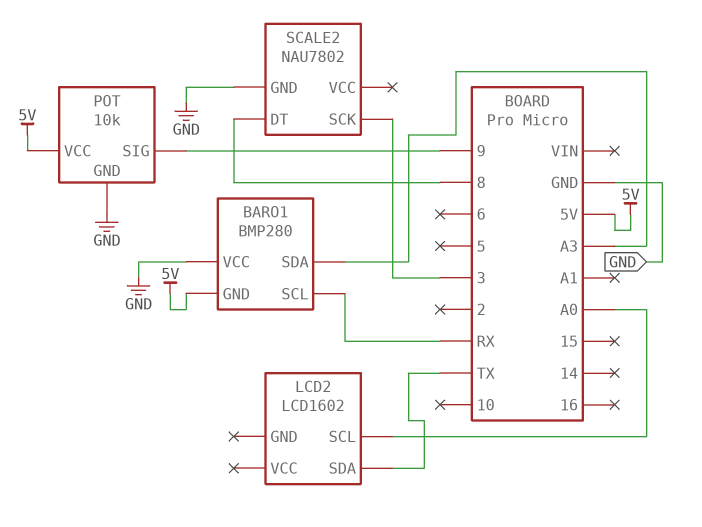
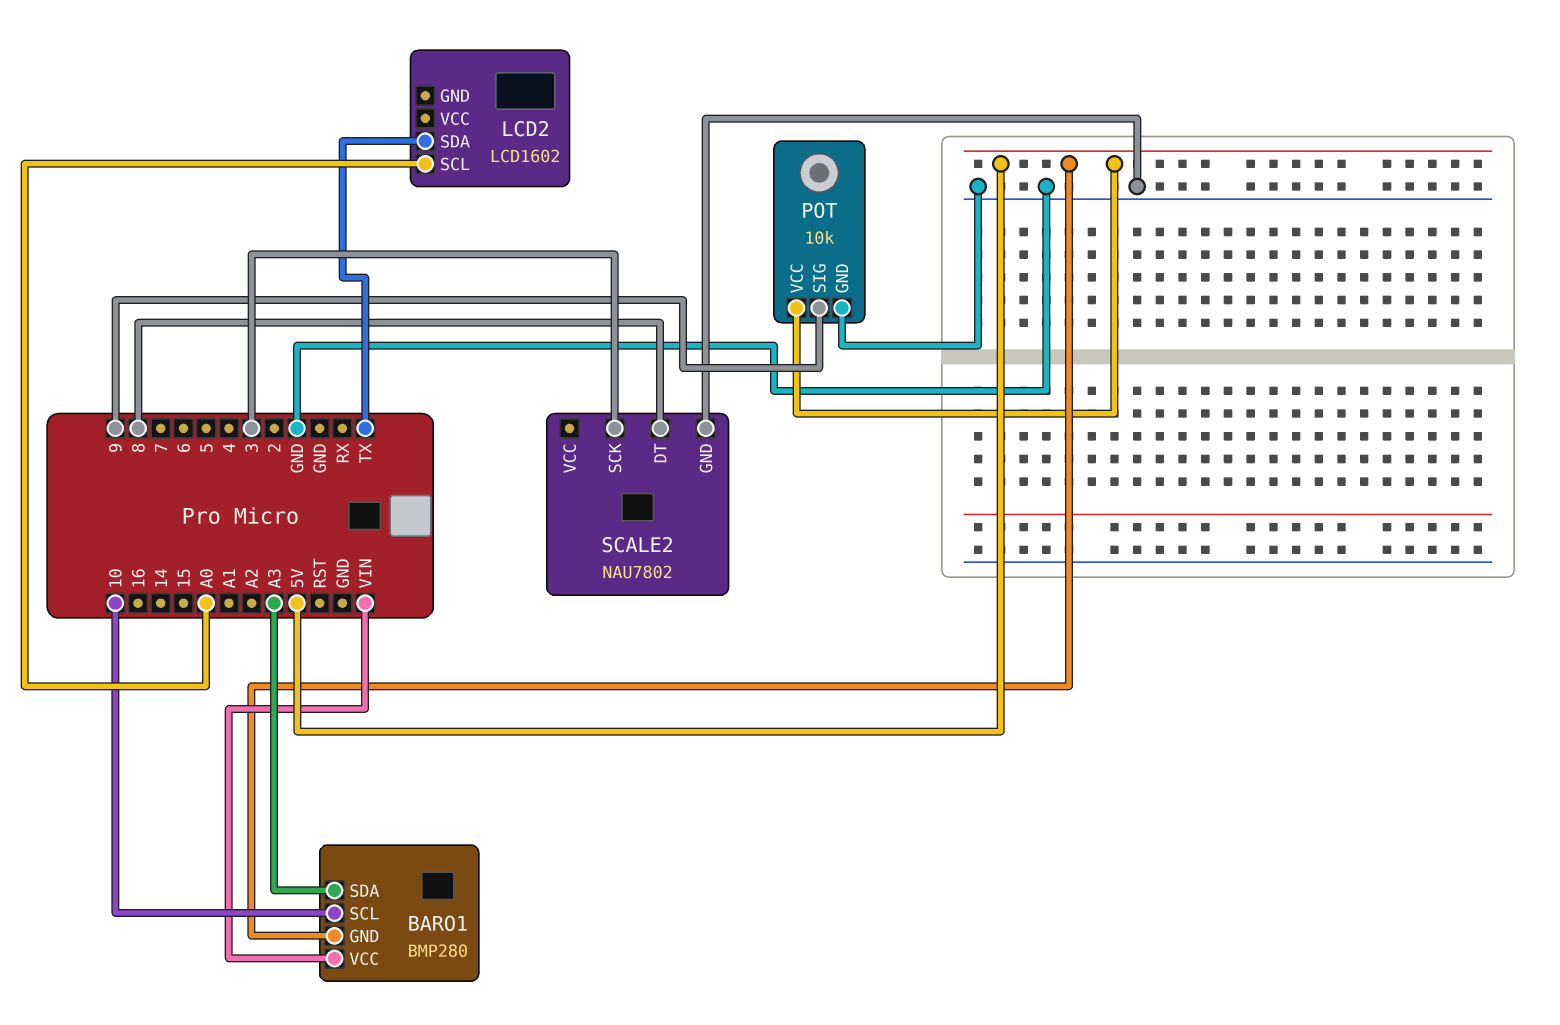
BARO1 pin SCL: RX -> 10
BARO1 pin VCC: GND -> VIN

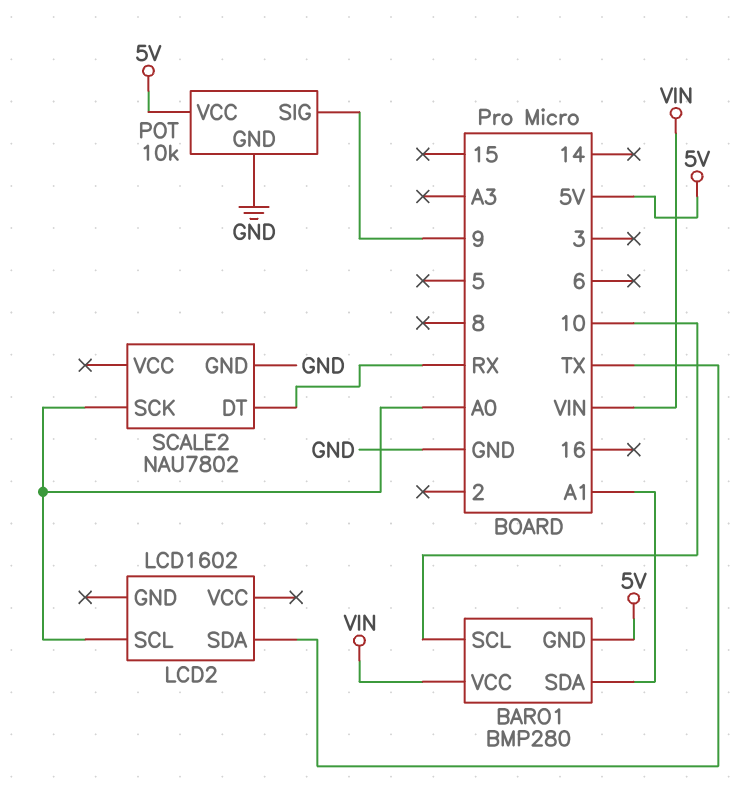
BARO1 pin SDA: A3 -> A1
SCALE2 pin DT: 8 -> RX
SCALE2 pin SCK: 3 -> A0

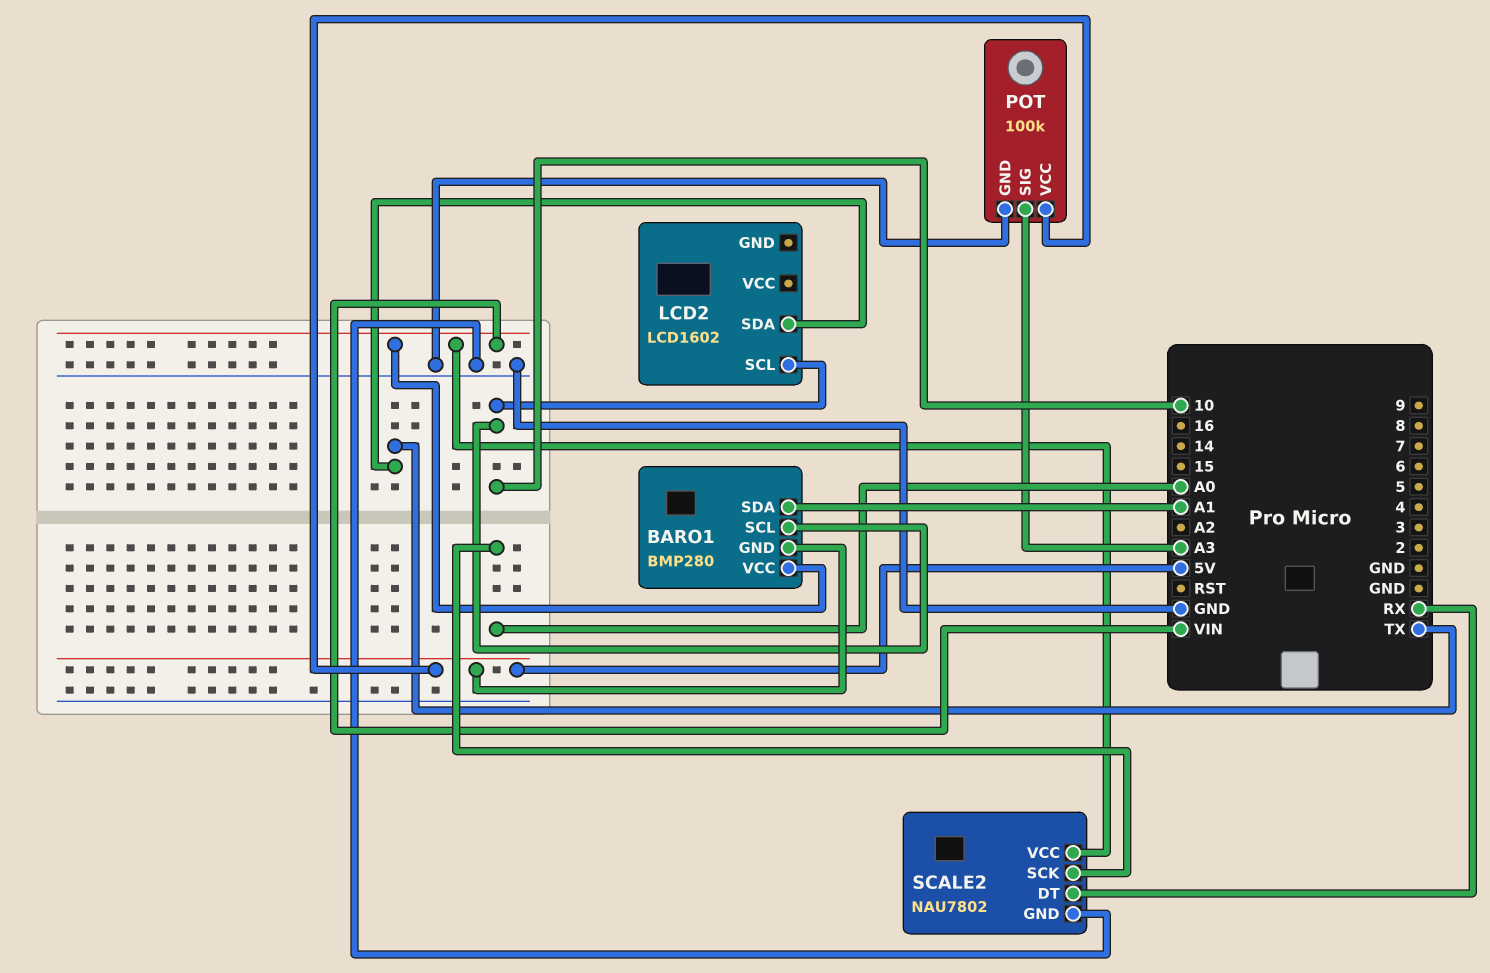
LCD2 pin SCL: A0 -> 10
POT: 10k -> 100k
POT pin SIG: 9 -> A3
SCALE2 pin VCC: none -> VIN

